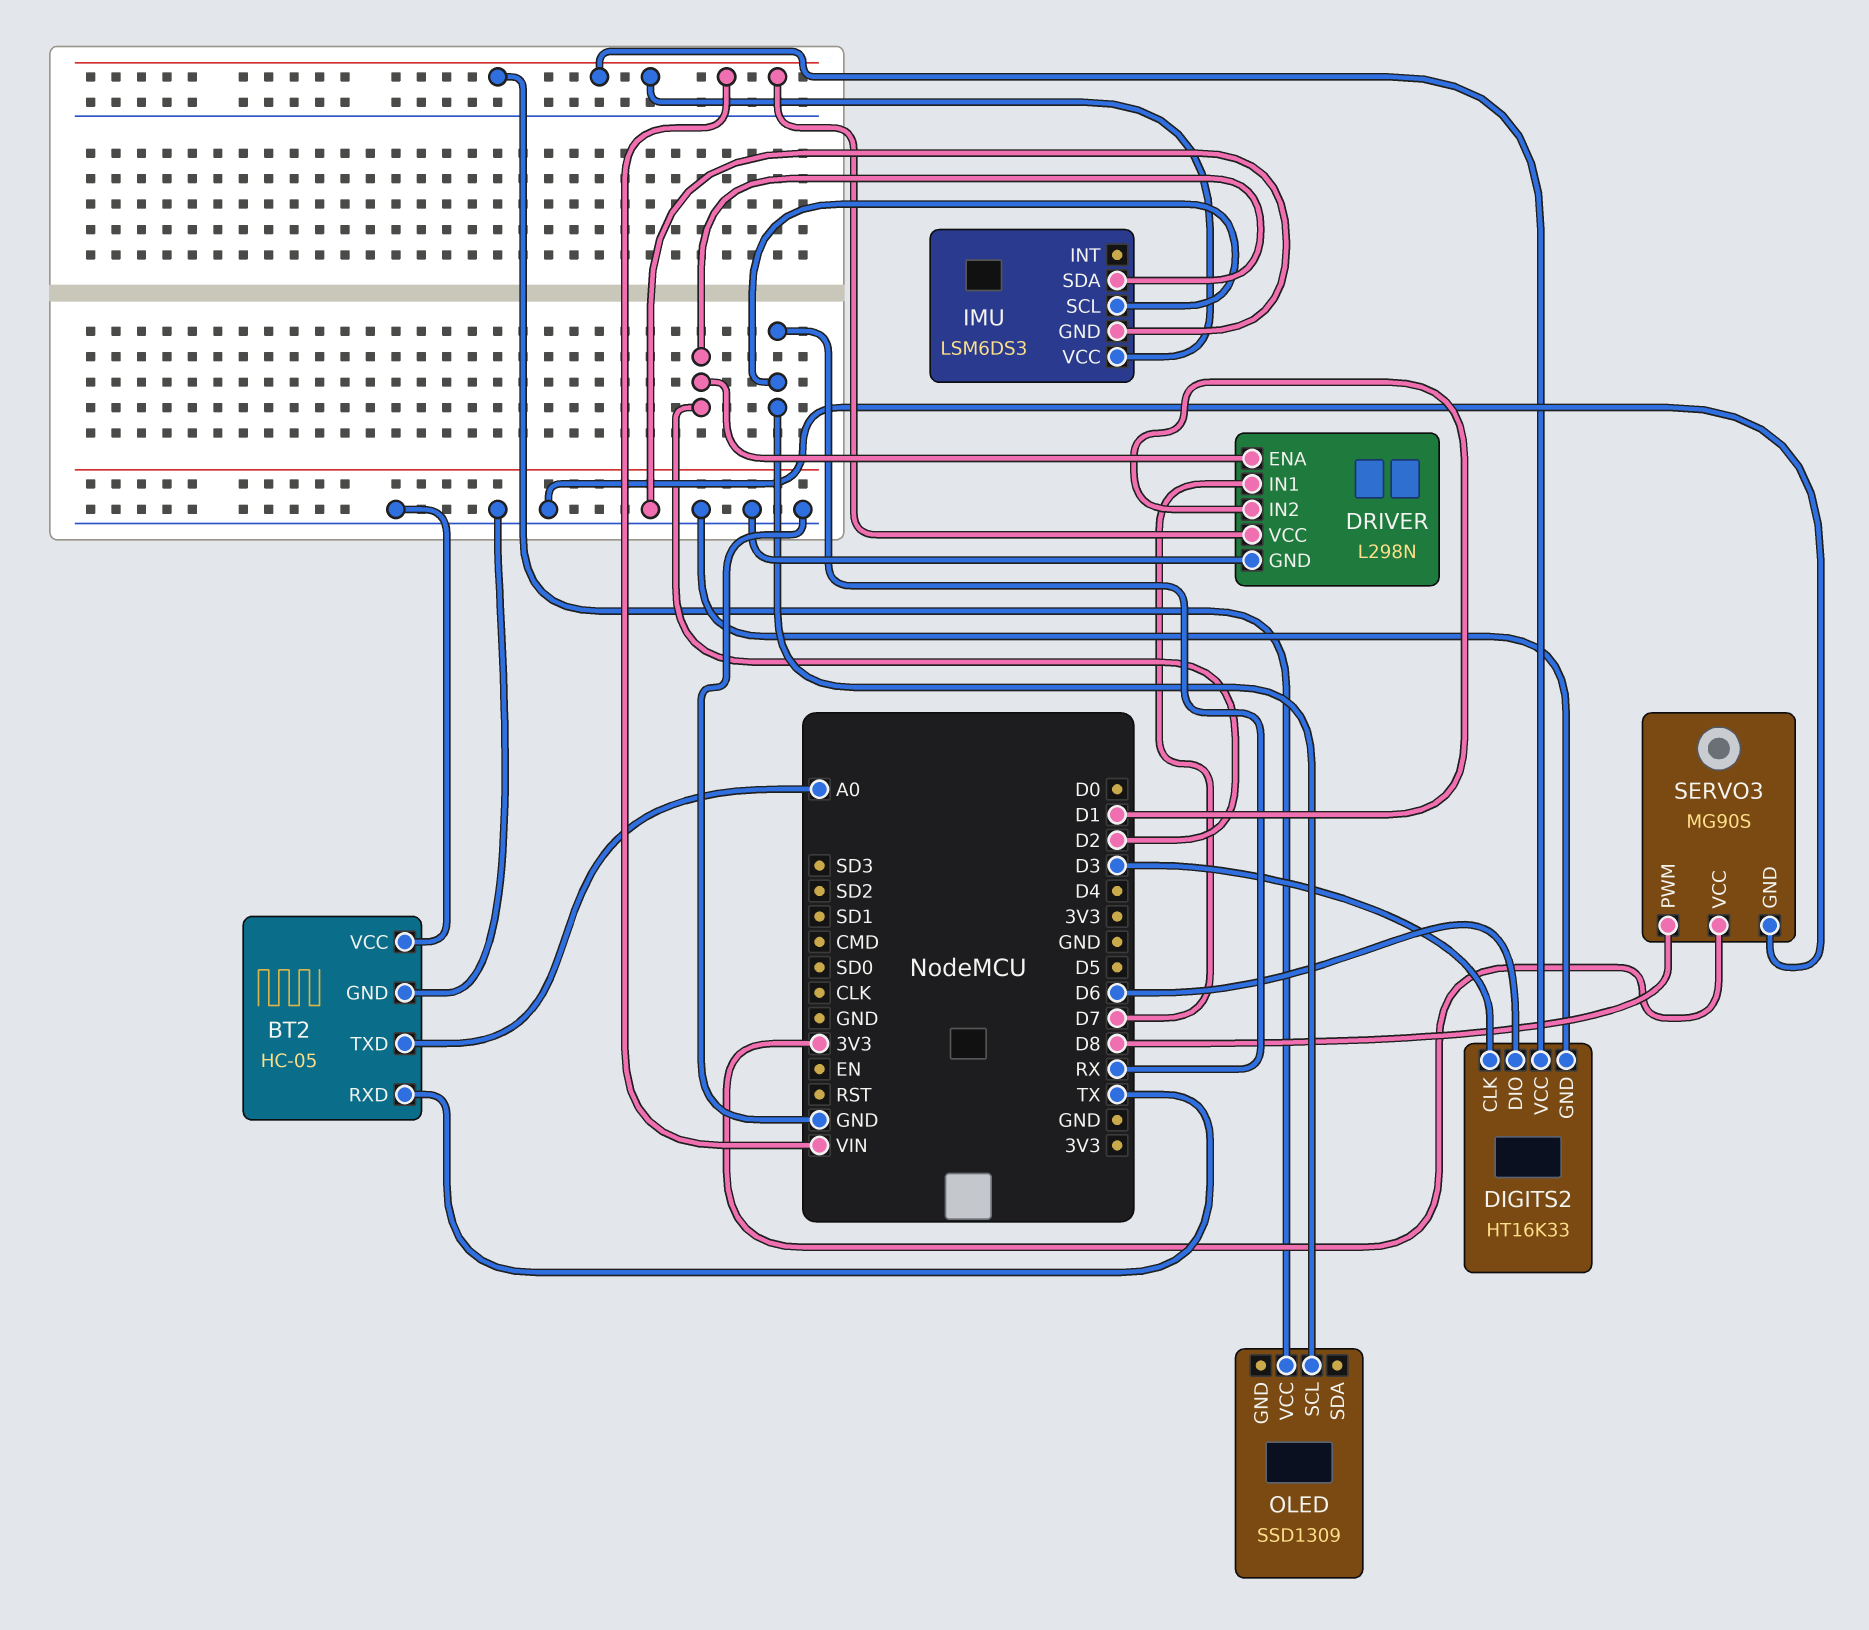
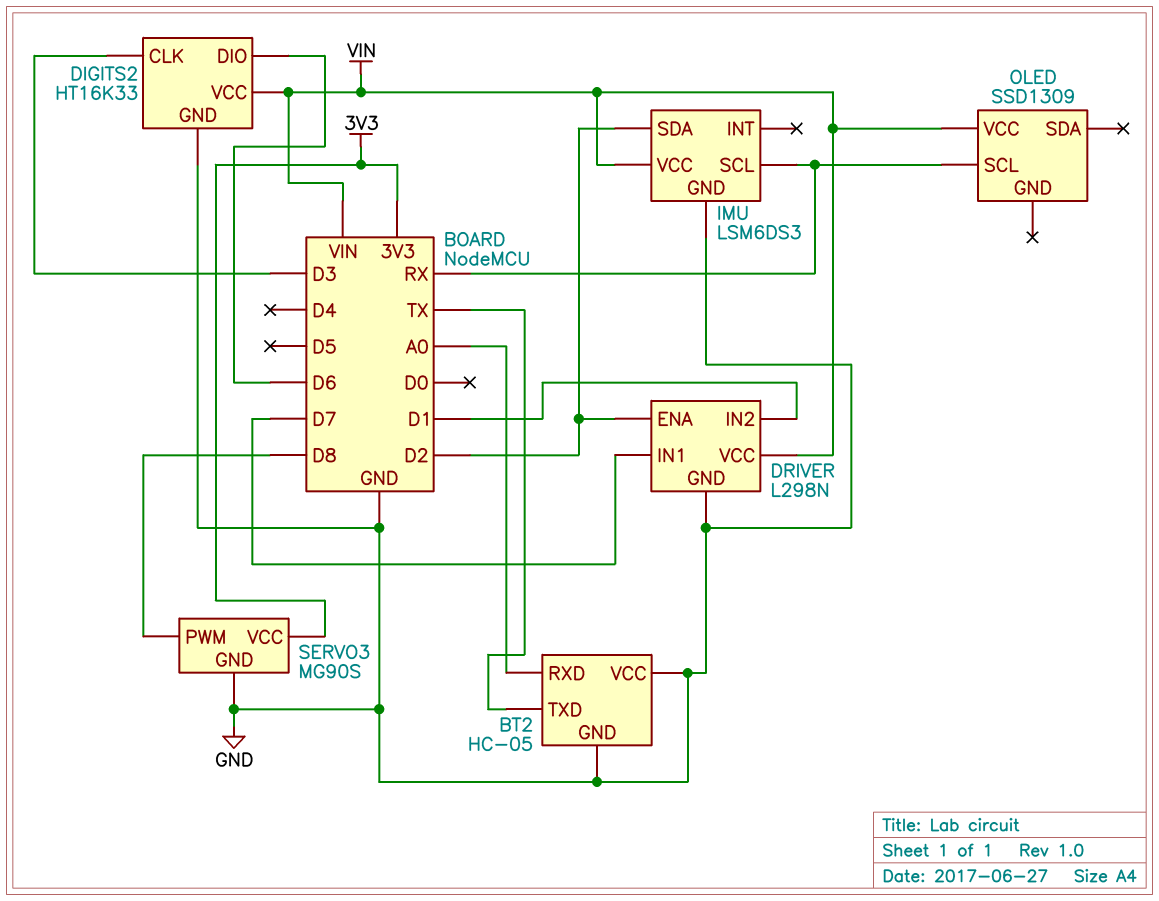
BT2 pin RXD: TX -> A0
BT2 pin TXD: A0 -> TX

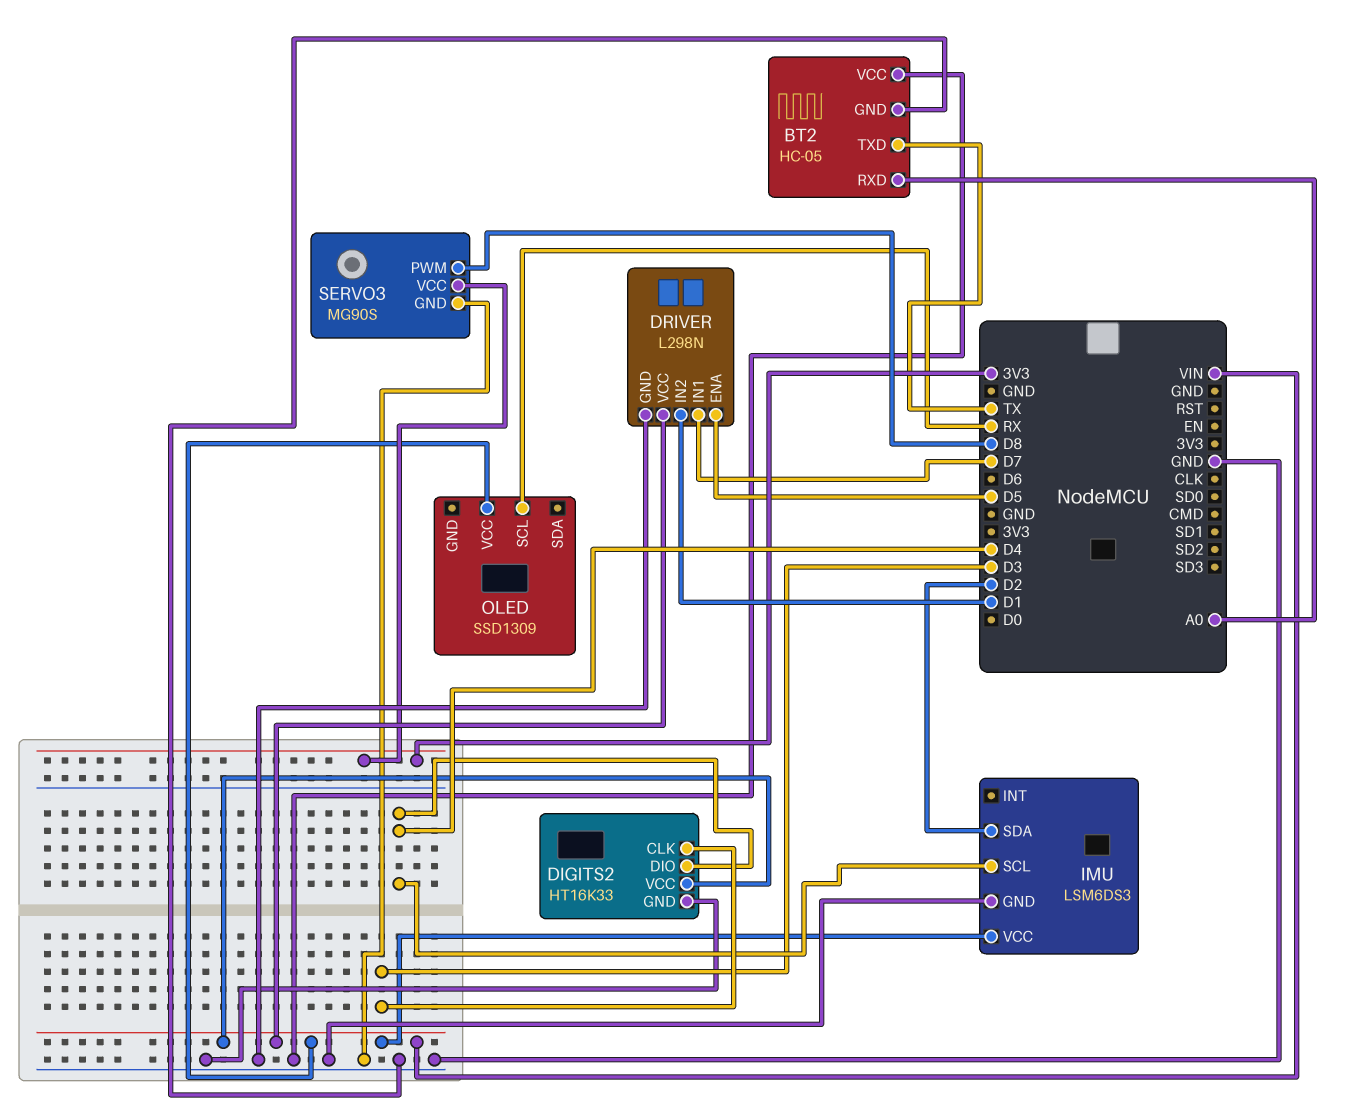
DIGITS2 pin DIO: D6 -> D4
DRIVER pin ENA: D2 -> D5
IMU pin SCL: RX -> D4

